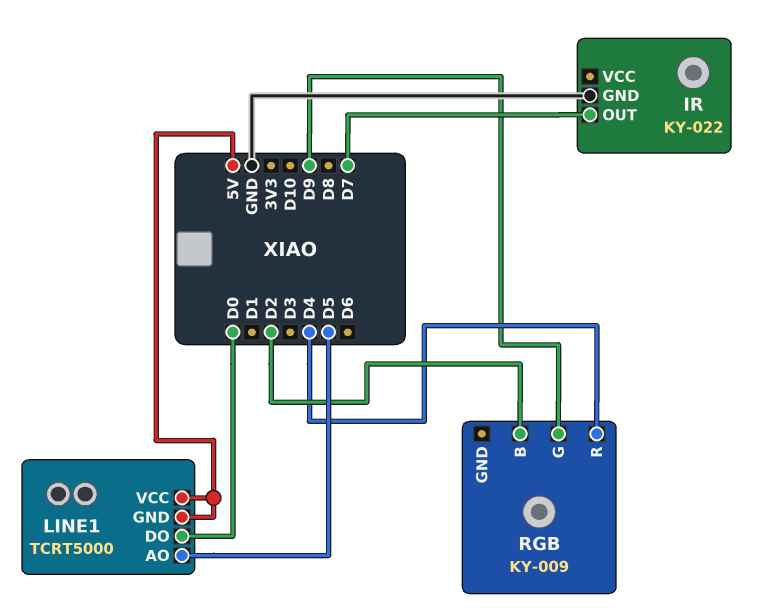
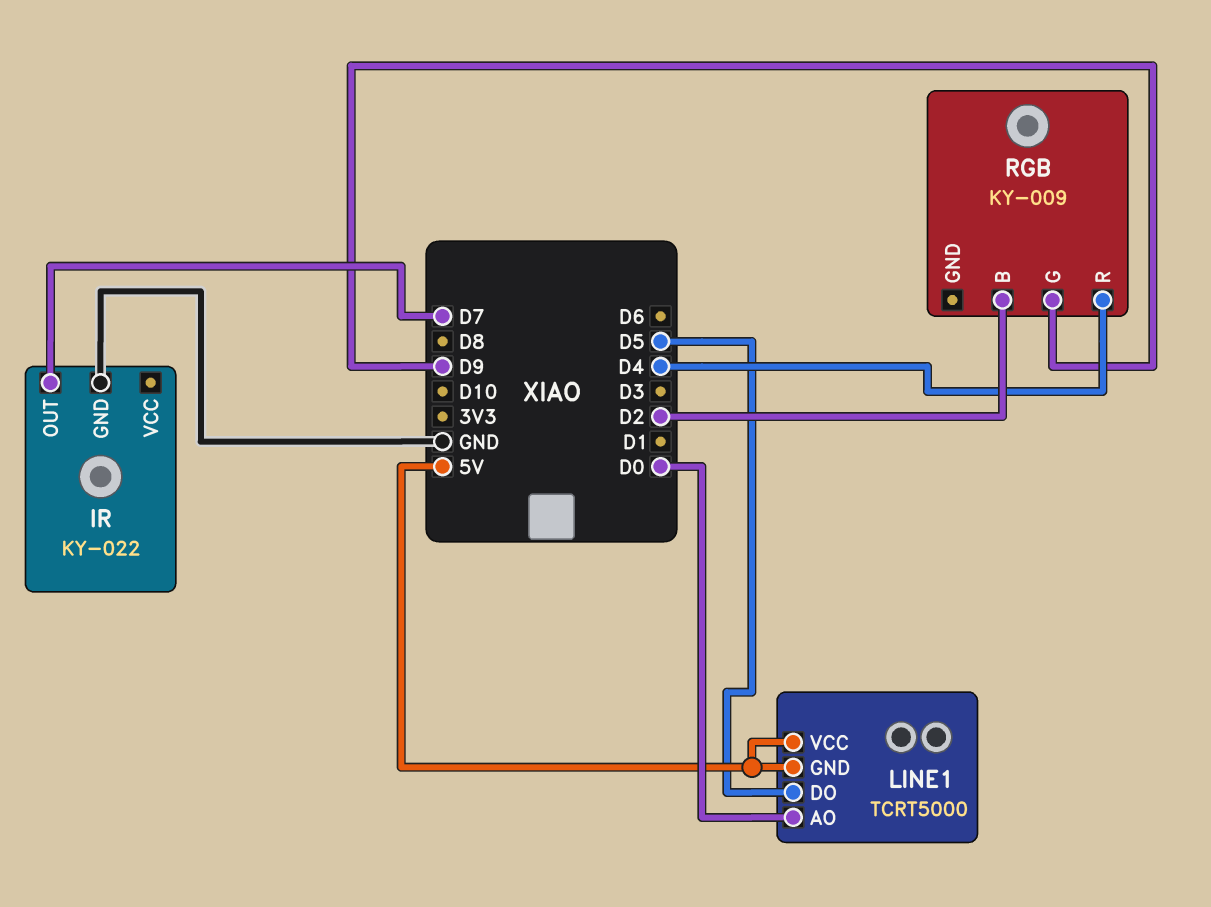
LINE1 pin AO: D5 -> D0
LINE1 pin DO: D0 -> D5

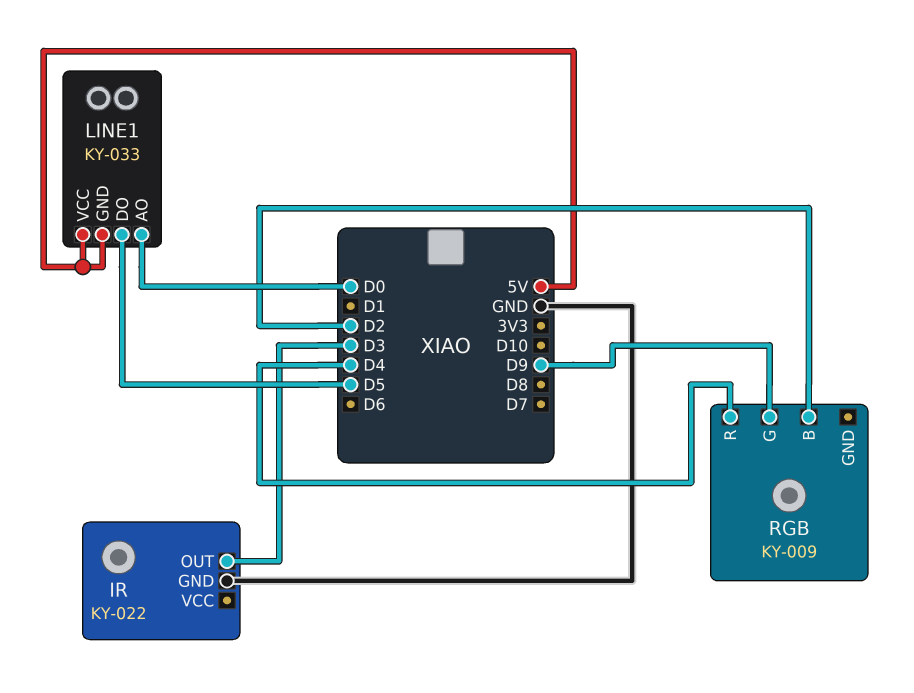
IR pin OUT: D7 -> D3
LINE1: TCRT5000 -> KY-033

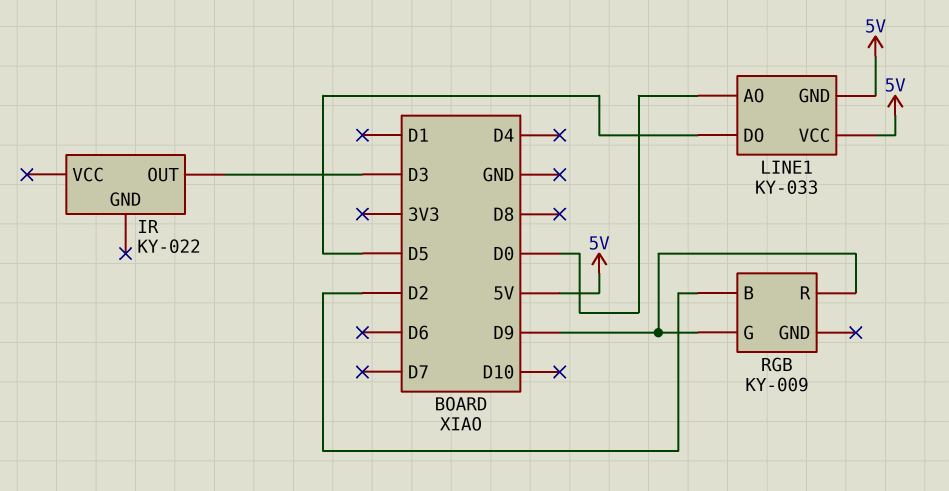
IR pin GND: GND -> none
RGB pin R: D4 -> D9

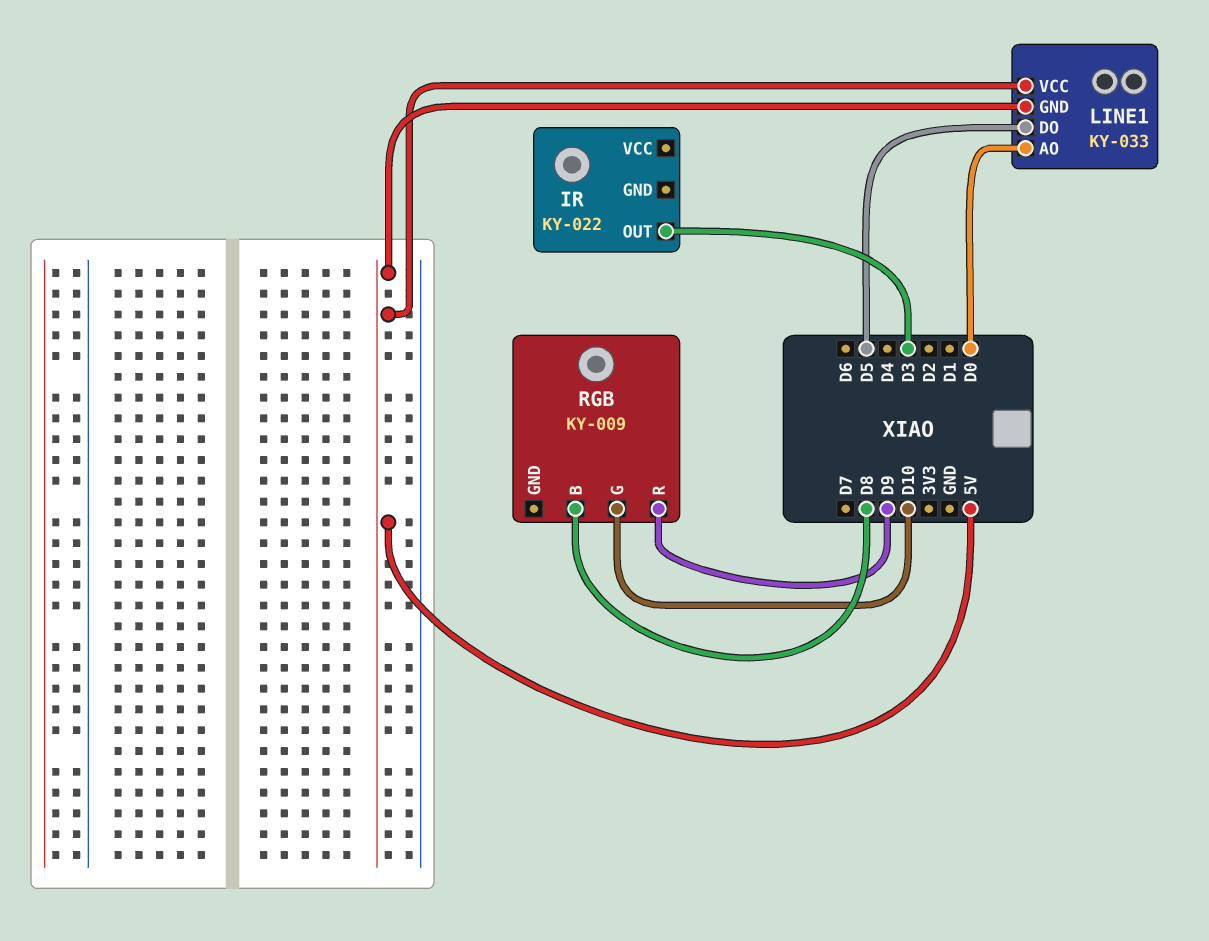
RGB pin B: D2 -> D8
RGB pin G: D9 -> D10

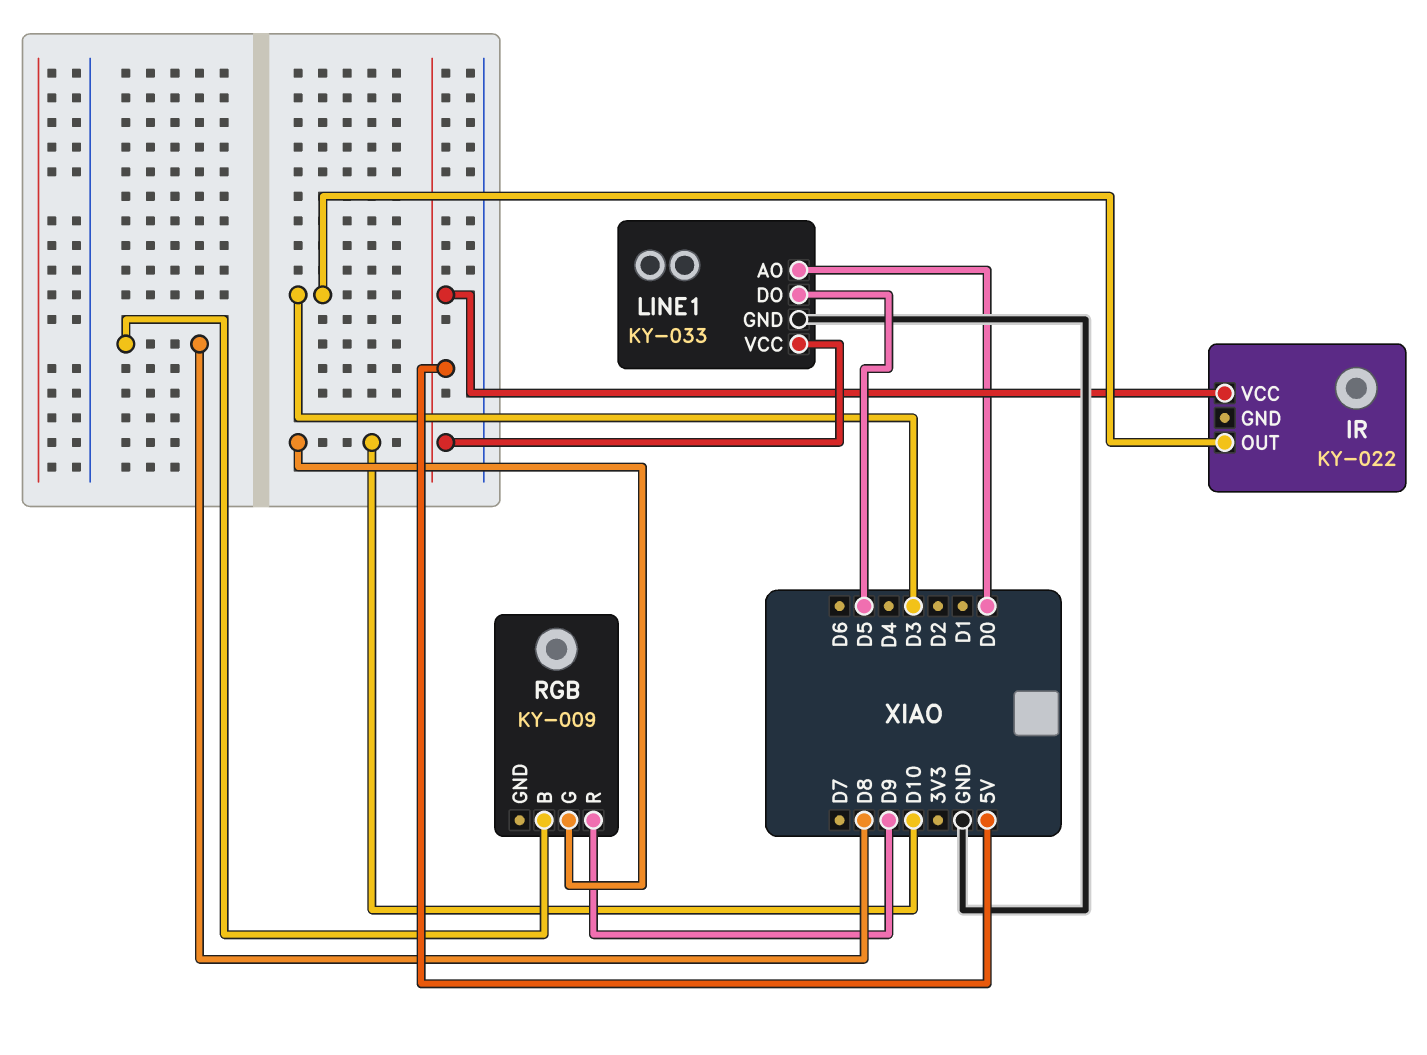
IR pin VCC: none -> 5V
LINE1 pin GND: 5V -> GND

